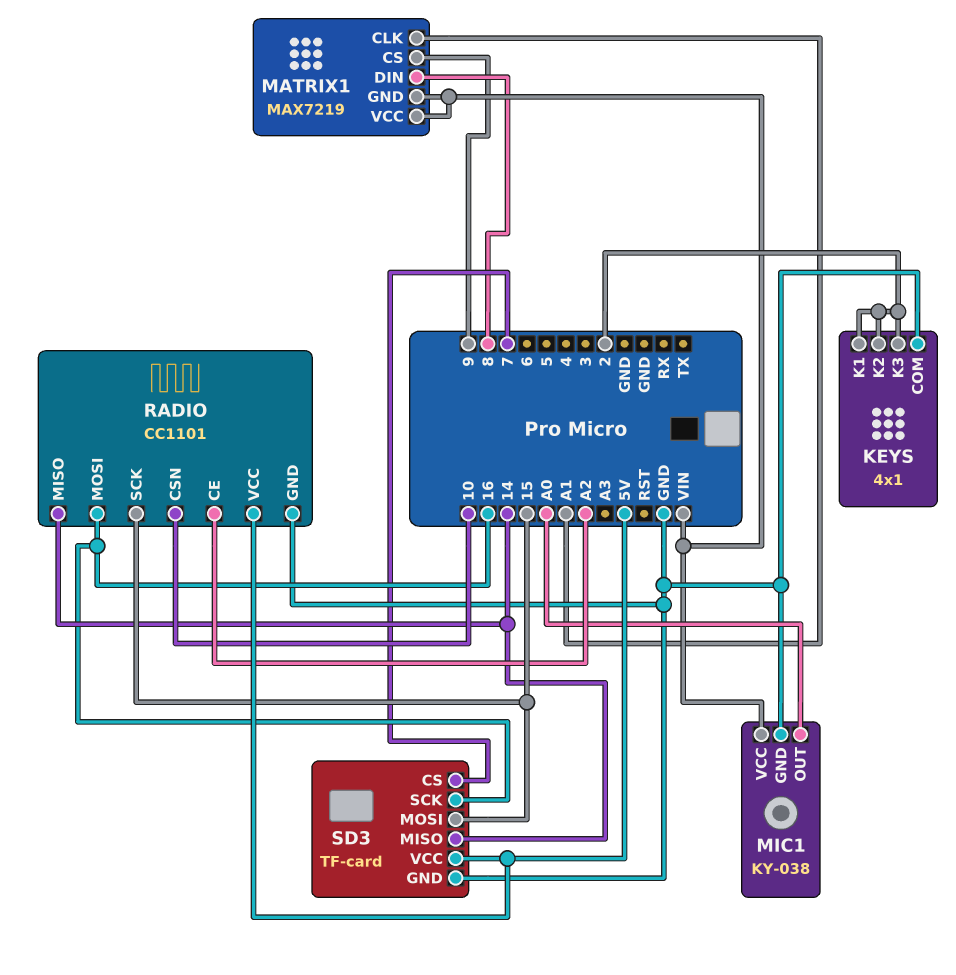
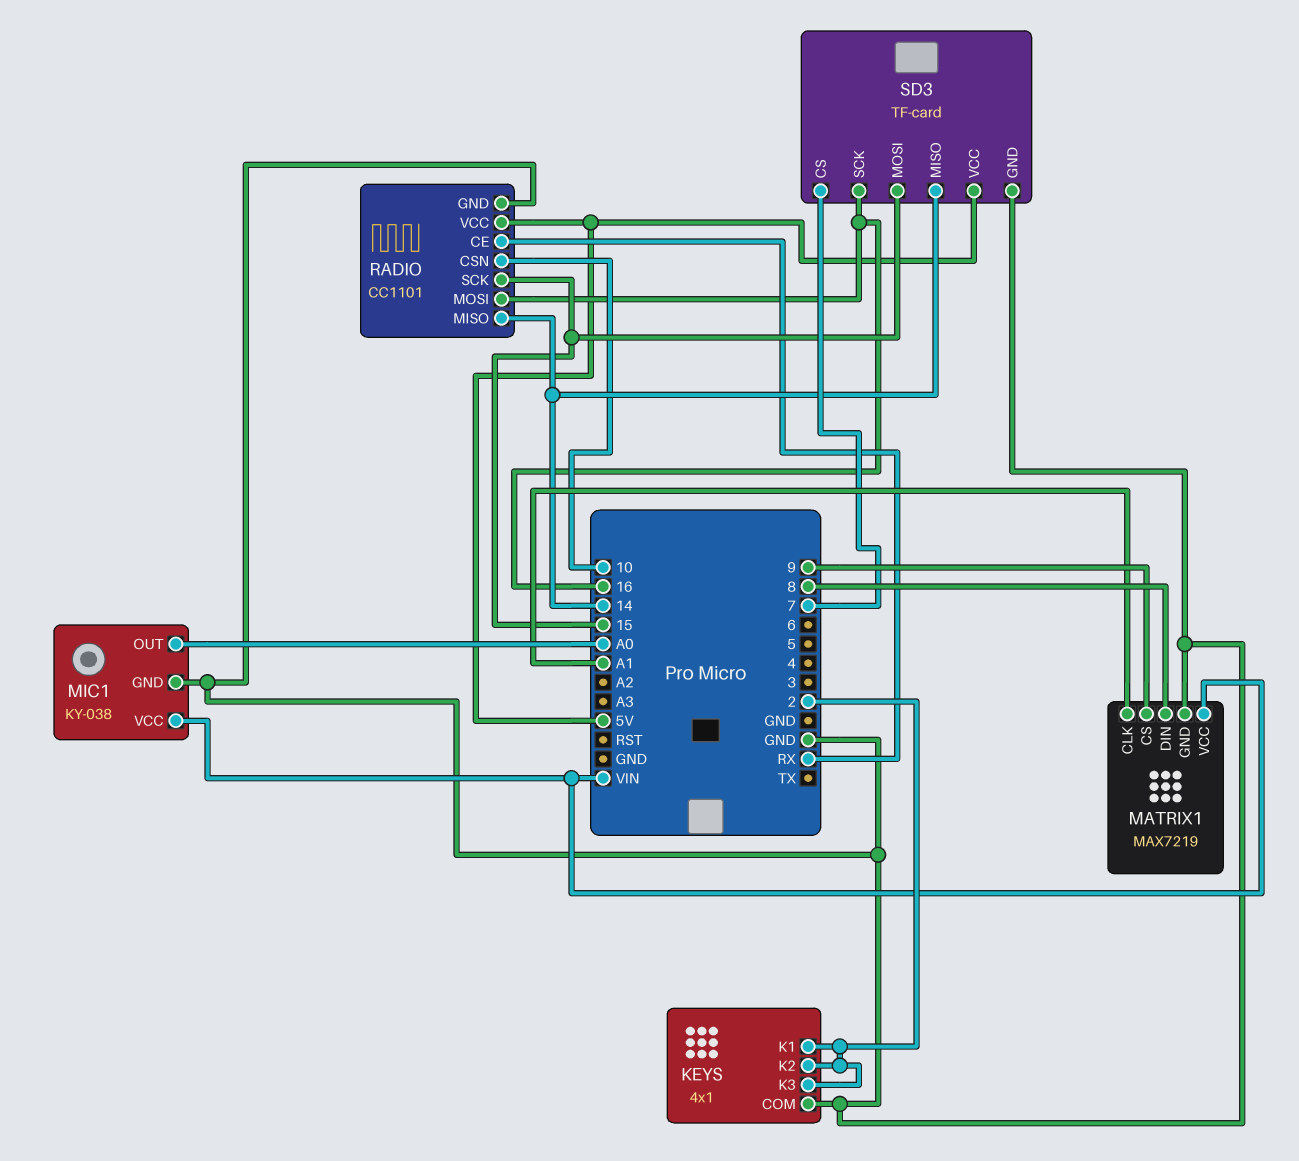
MATRIX1 pin GND: VIN -> GND
RADIO pin CE: A2 -> RX

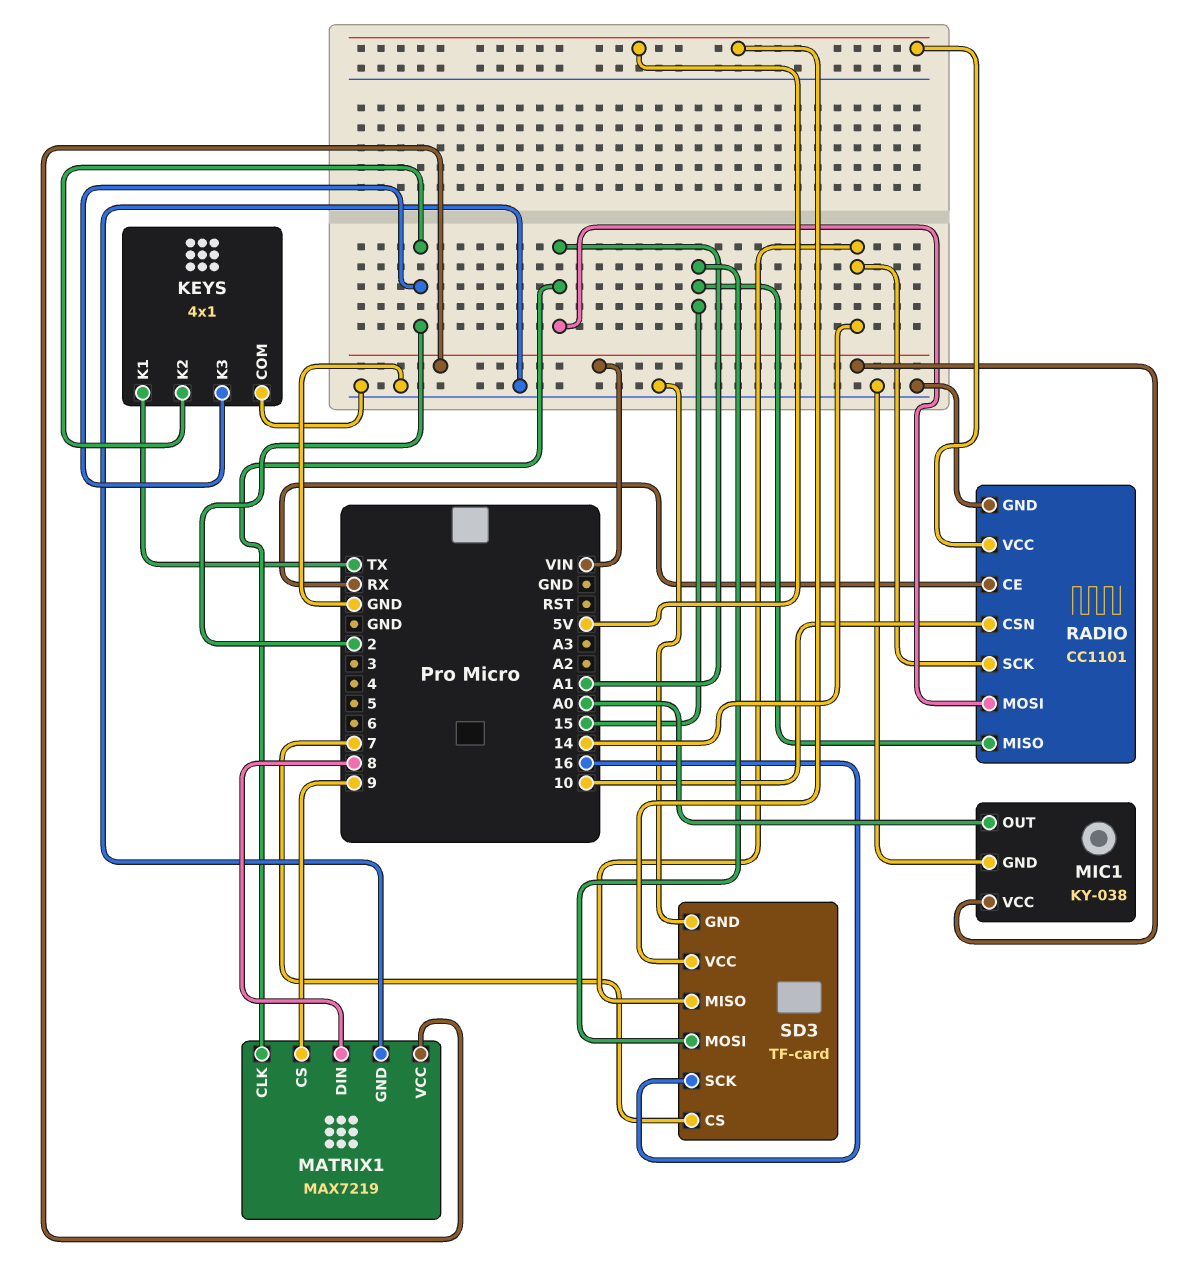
KEYS pin K1: 2 -> TX
RADIO pin MISO: 14 -> 15
RADIO pin MOSI: 16 -> A1
RADIO pin SCK: 15 -> 14

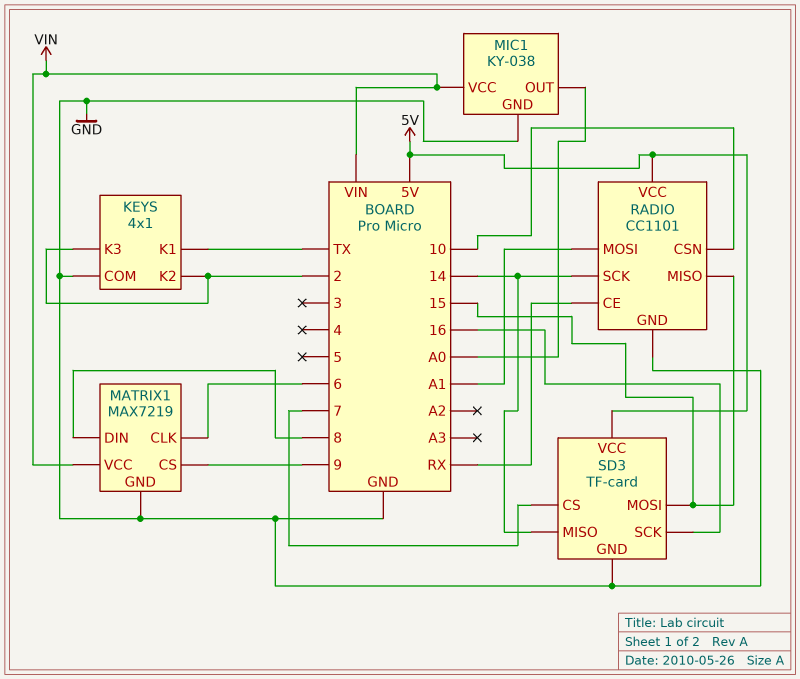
MATRIX1 pin CLK: A1 -> 6

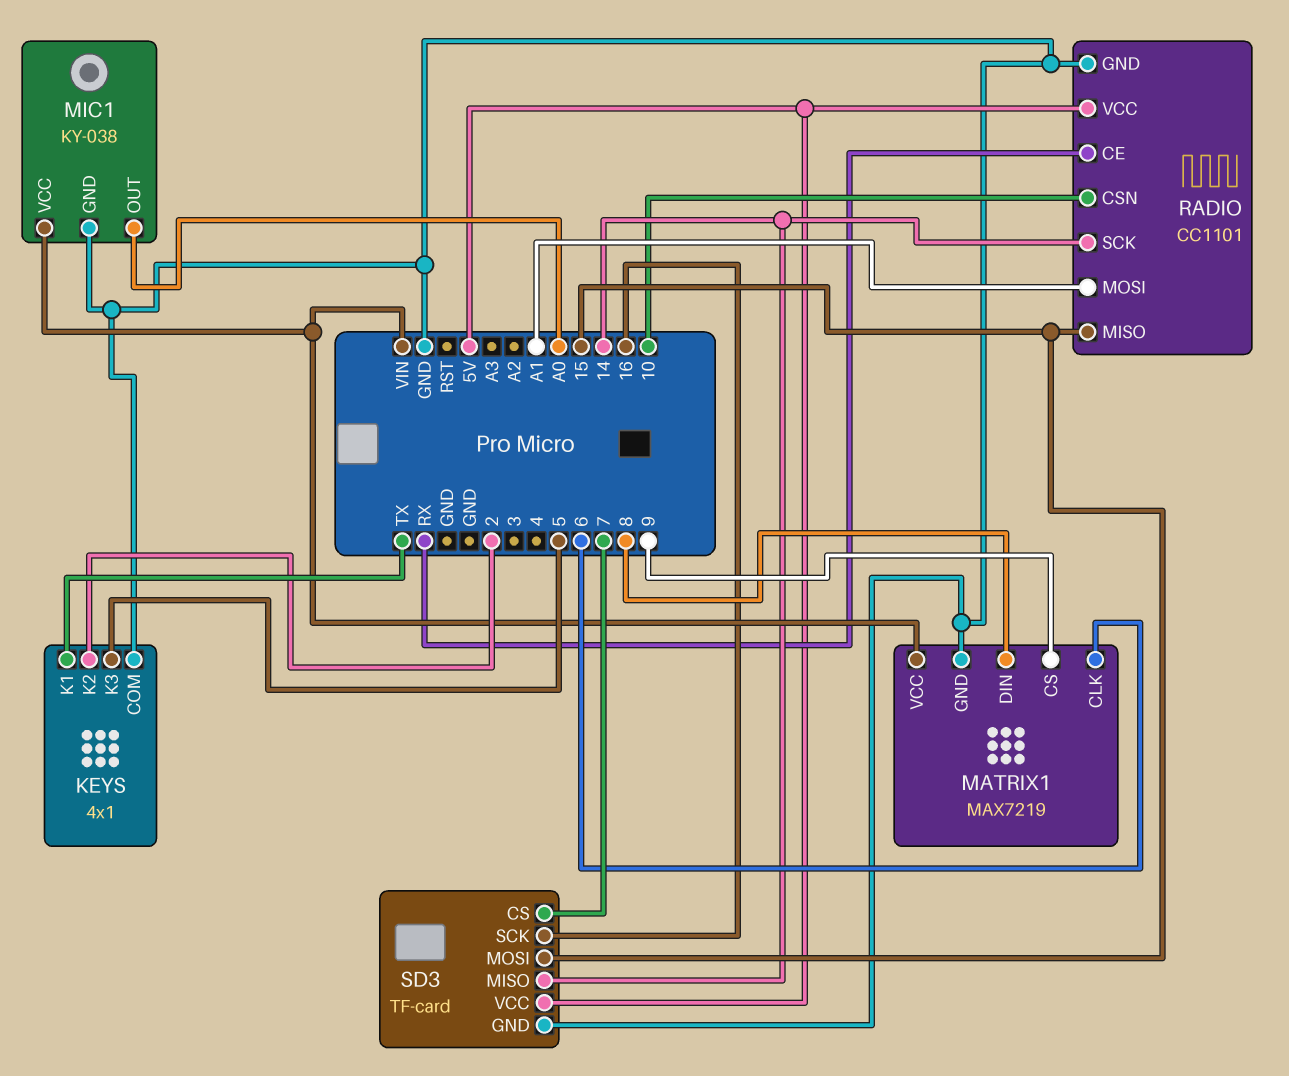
KEYS pin K3: 2 -> 5

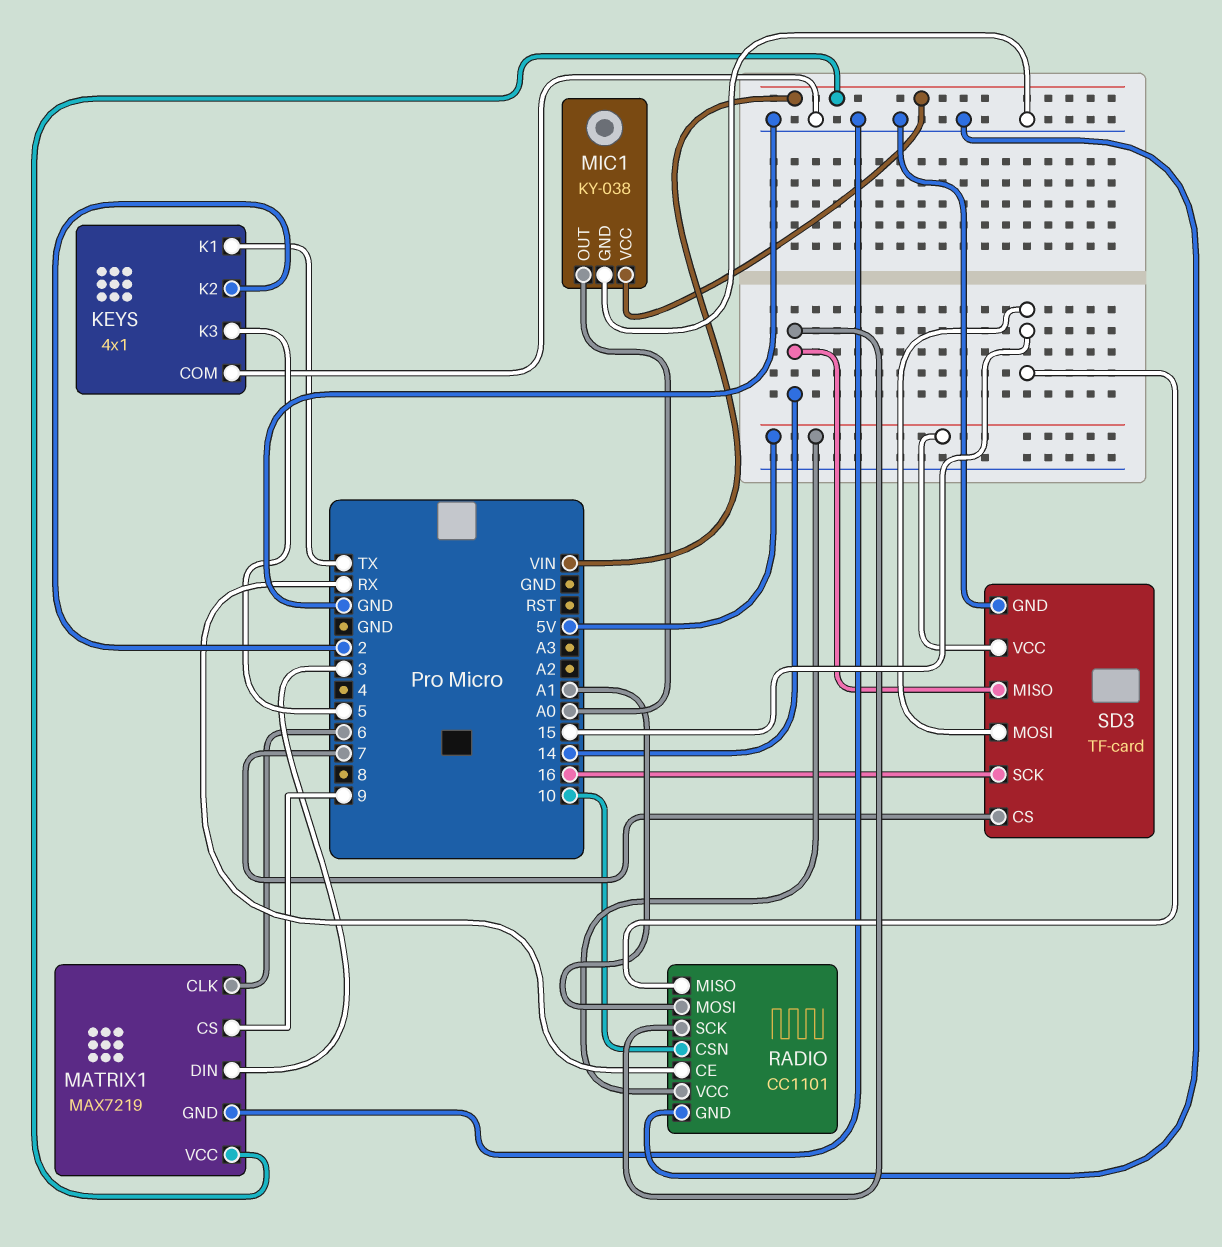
MATRIX1 pin DIN: 8 -> 3

